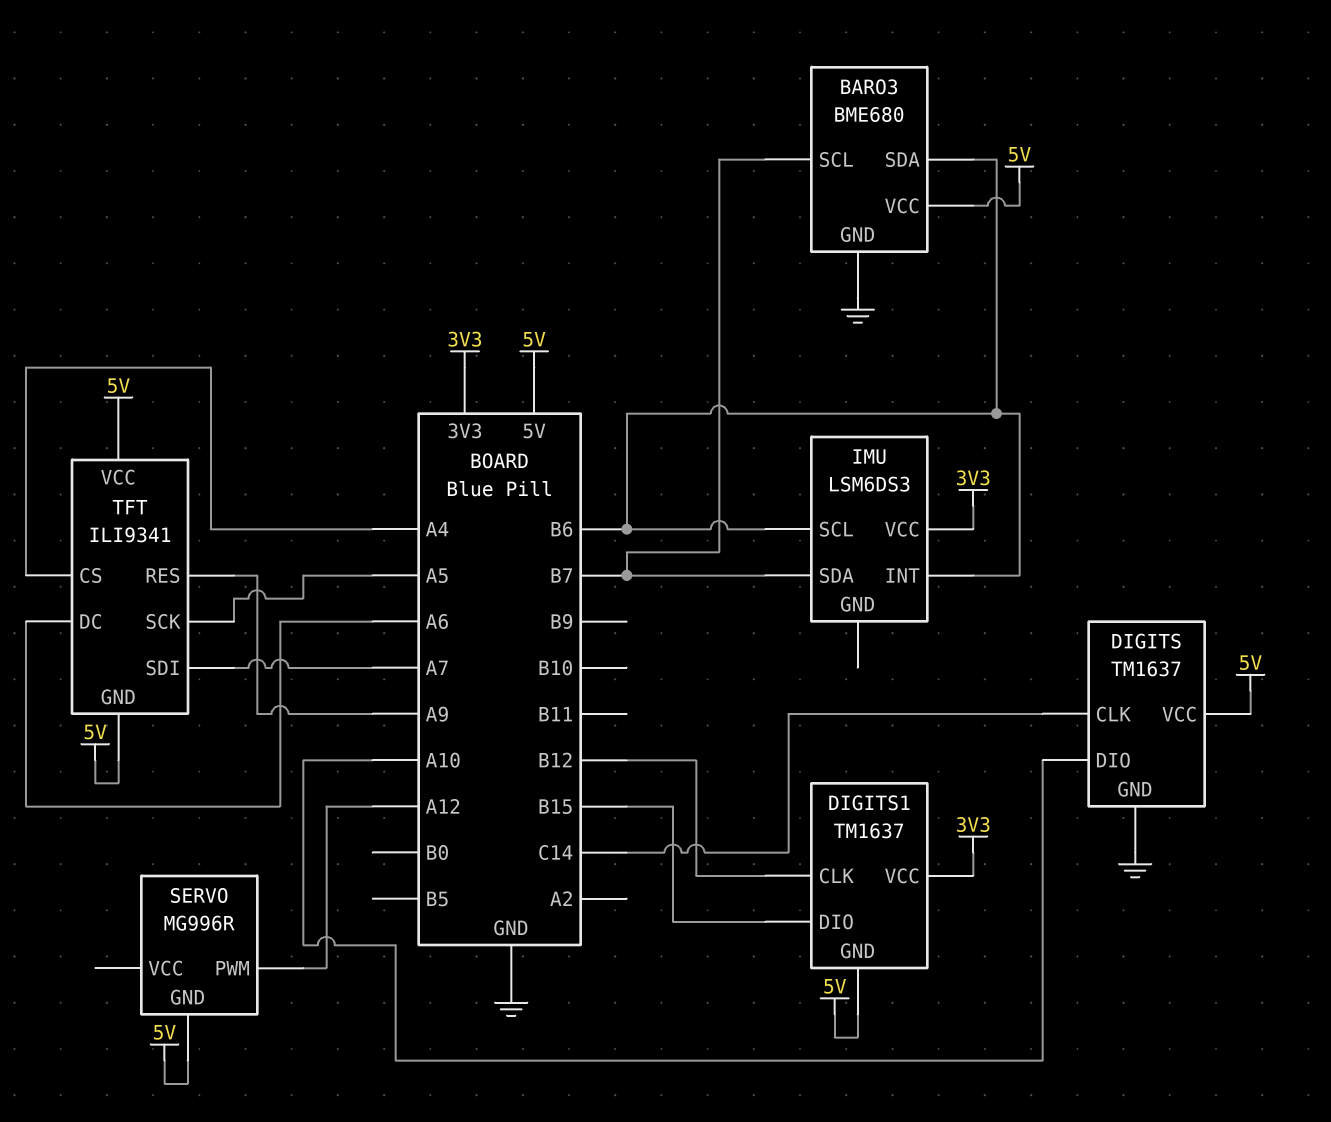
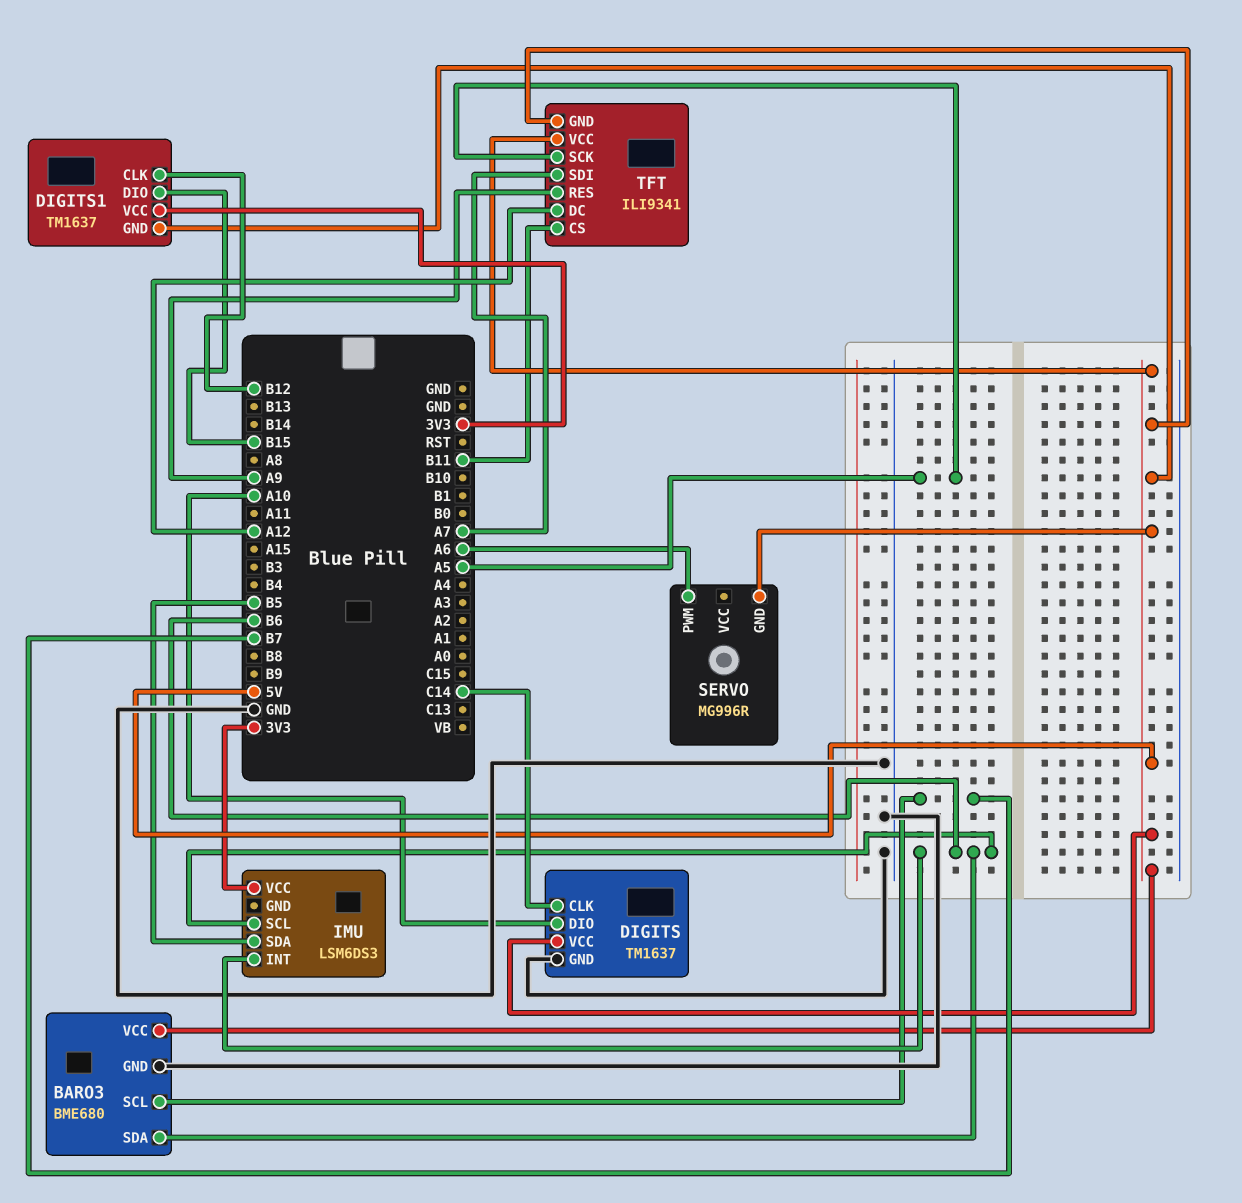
IMU pin SDA: B7 -> B5
SERVO pin PWM: A12 -> A6
TFT pin CS: A4 -> B11
TFT pin DC: A6 -> A12

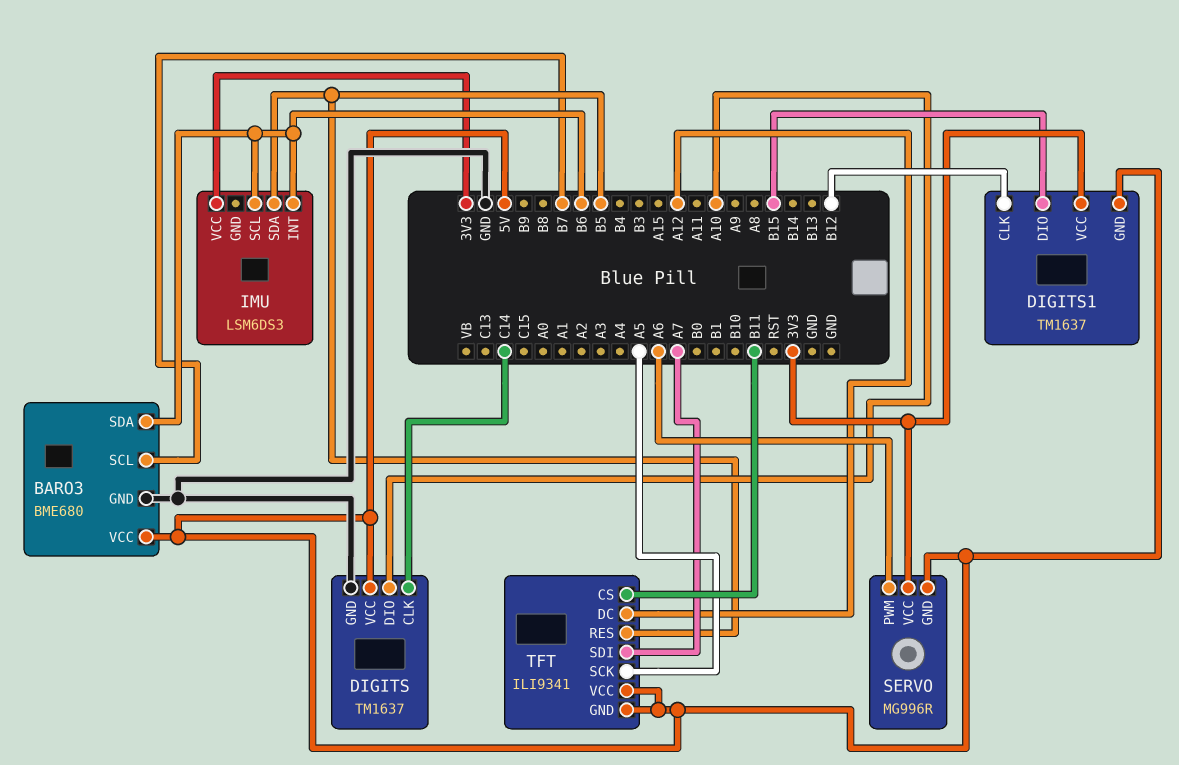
SERVO pin VCC: none -> 3V3
TFT pin RES: A9 -> B5

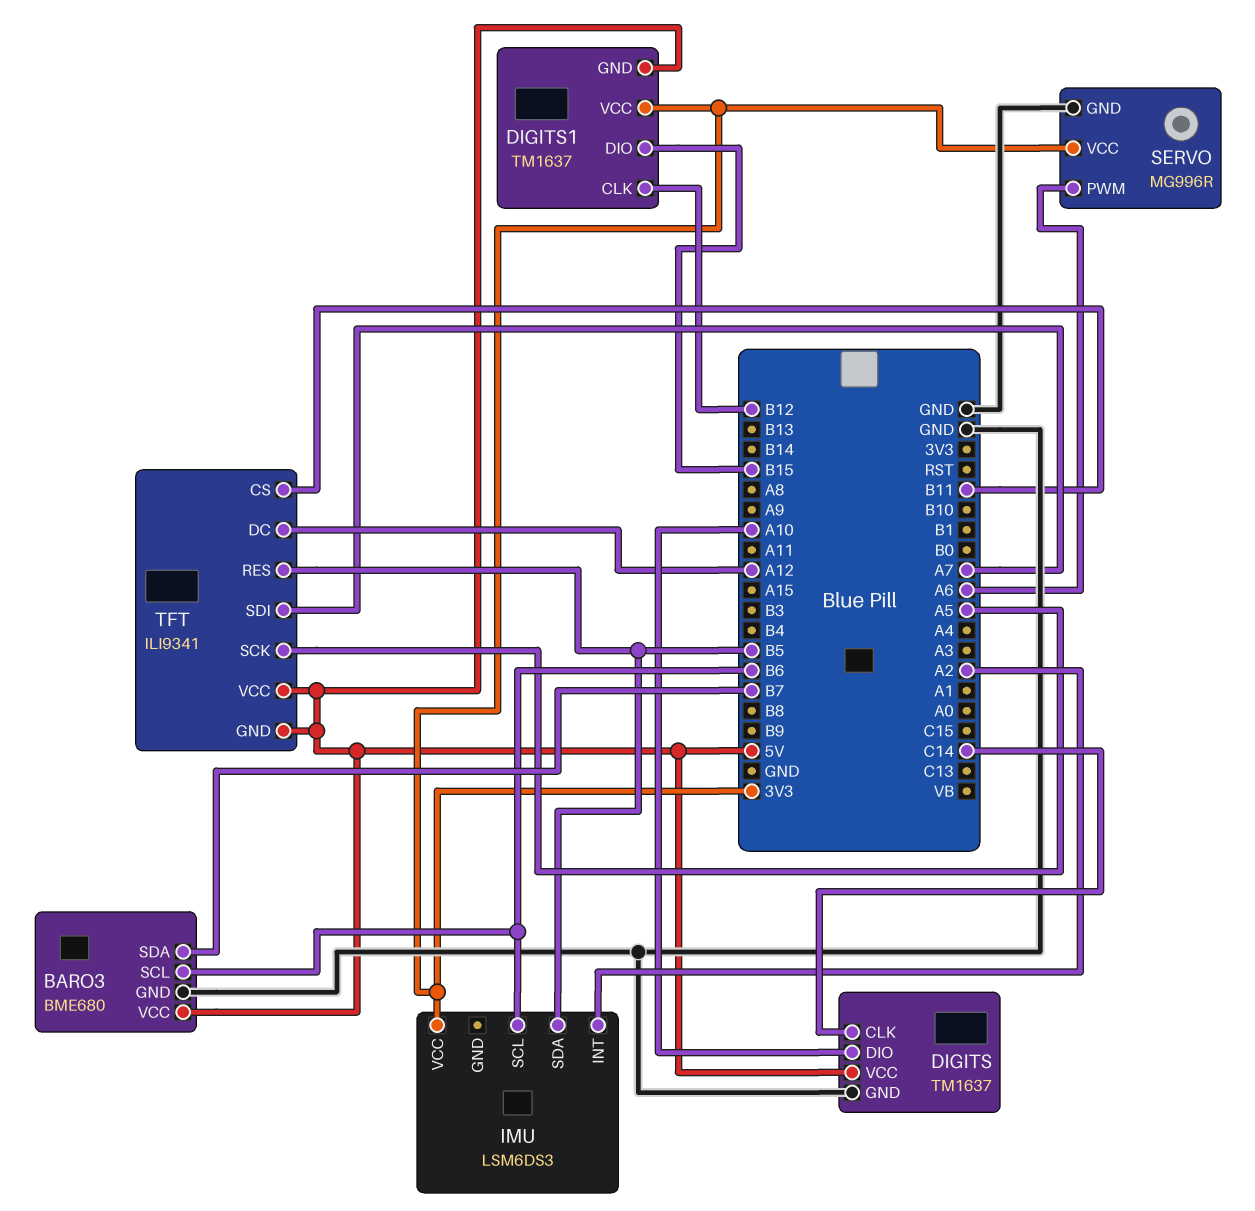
BARO3 pin SCL: B7 -> B6
BARO3 pin SDA: B6 -> B7
IMU pin INT: B6 -> A2
SERVO pin GND: 5V -> GND

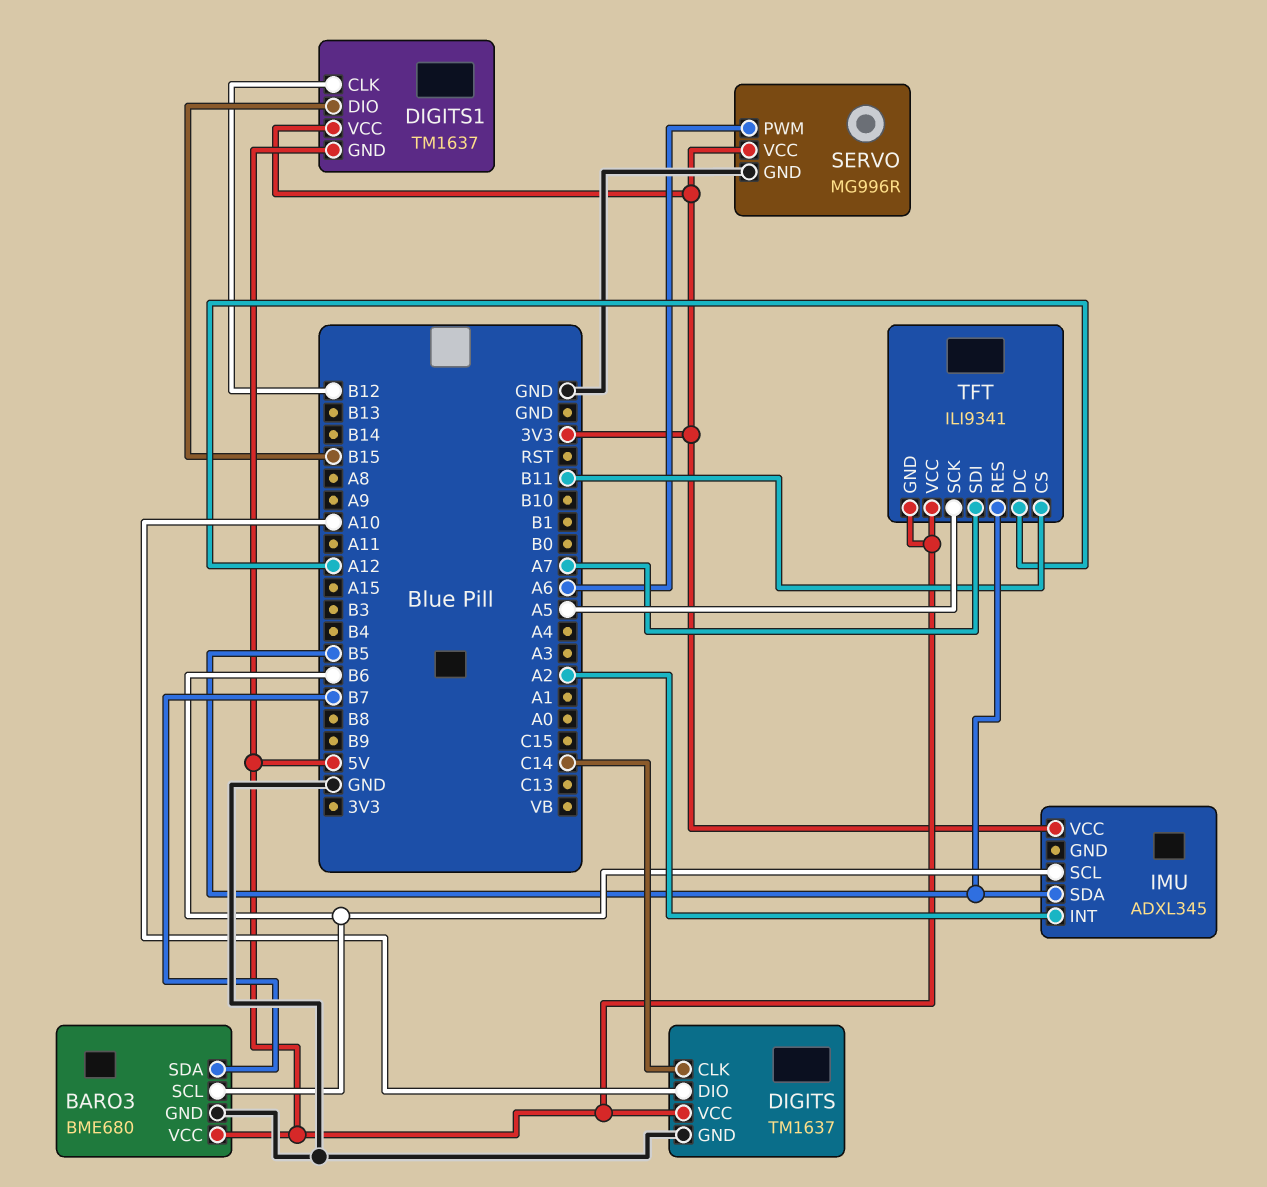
IMU: LSM6DS3 -> ADXL345

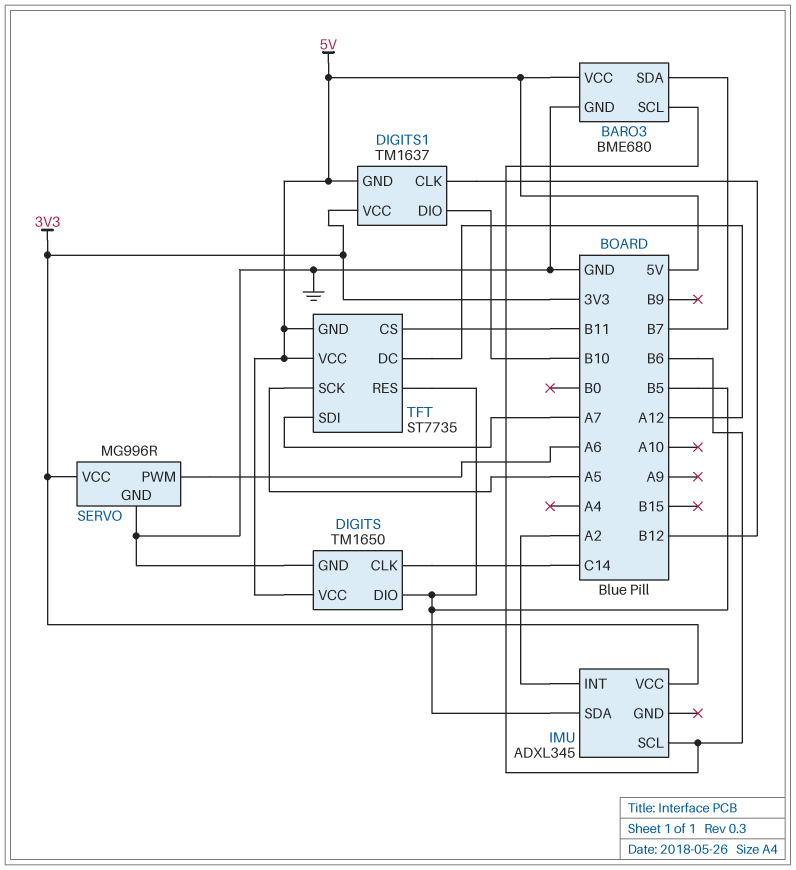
DIGITS: TM1637 -> TM1650
DIGITS pin DIO: A10 -> B5
DIGITS1 pin DIO: B15 -> B10
TFT: ILI9341 -> ST7735

